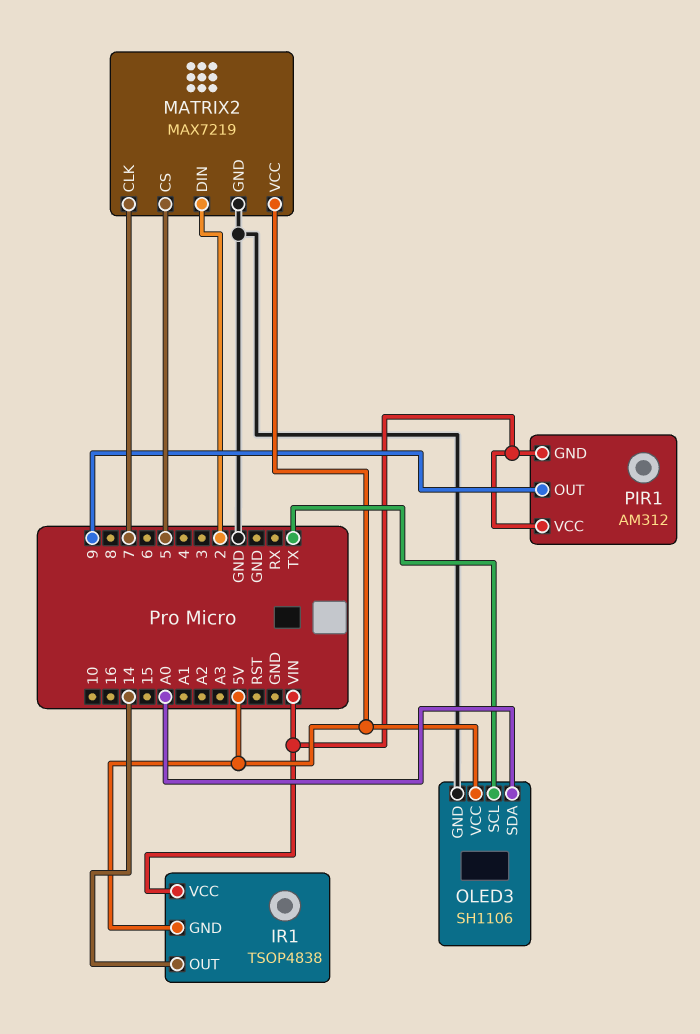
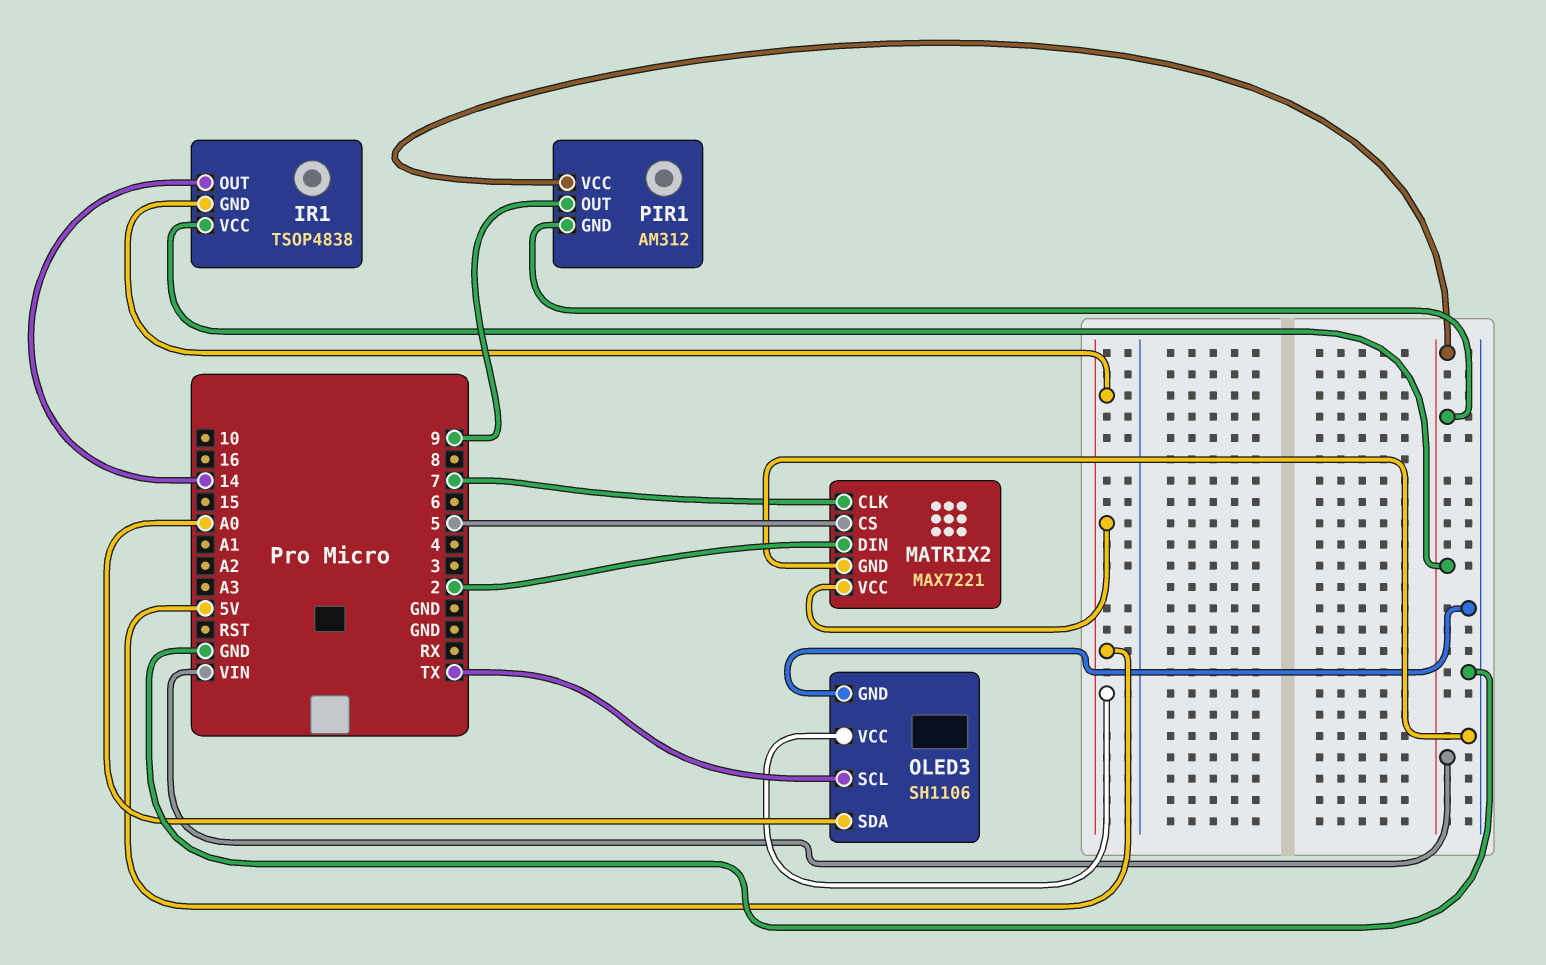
MATRIX2: MAX7219 -> MAX7221

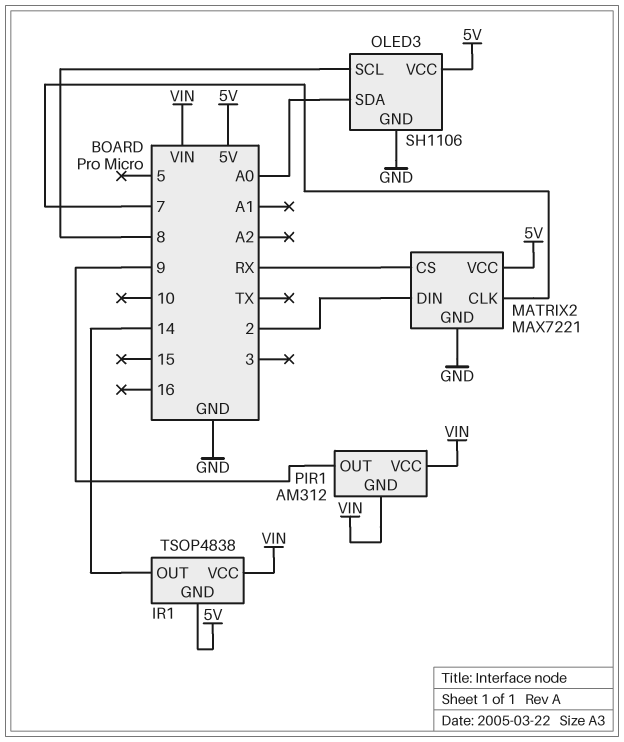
MATRIX2 pin CS: 5 -> RX
OLED3 pin SCL: TX -> 8

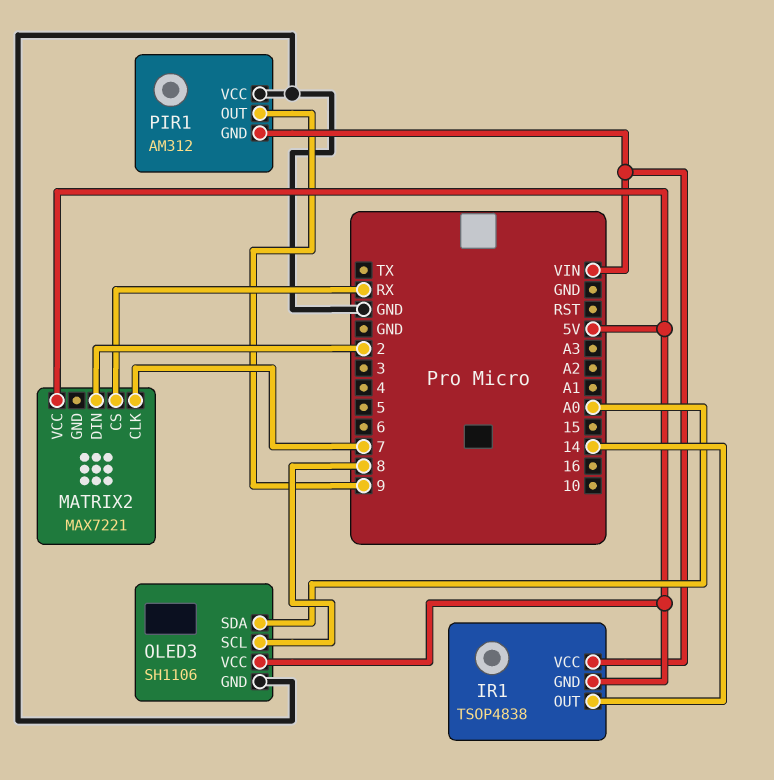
MATRIX2 pin GND: GND -> none
PIR1 pin VCC: VIN -> GND

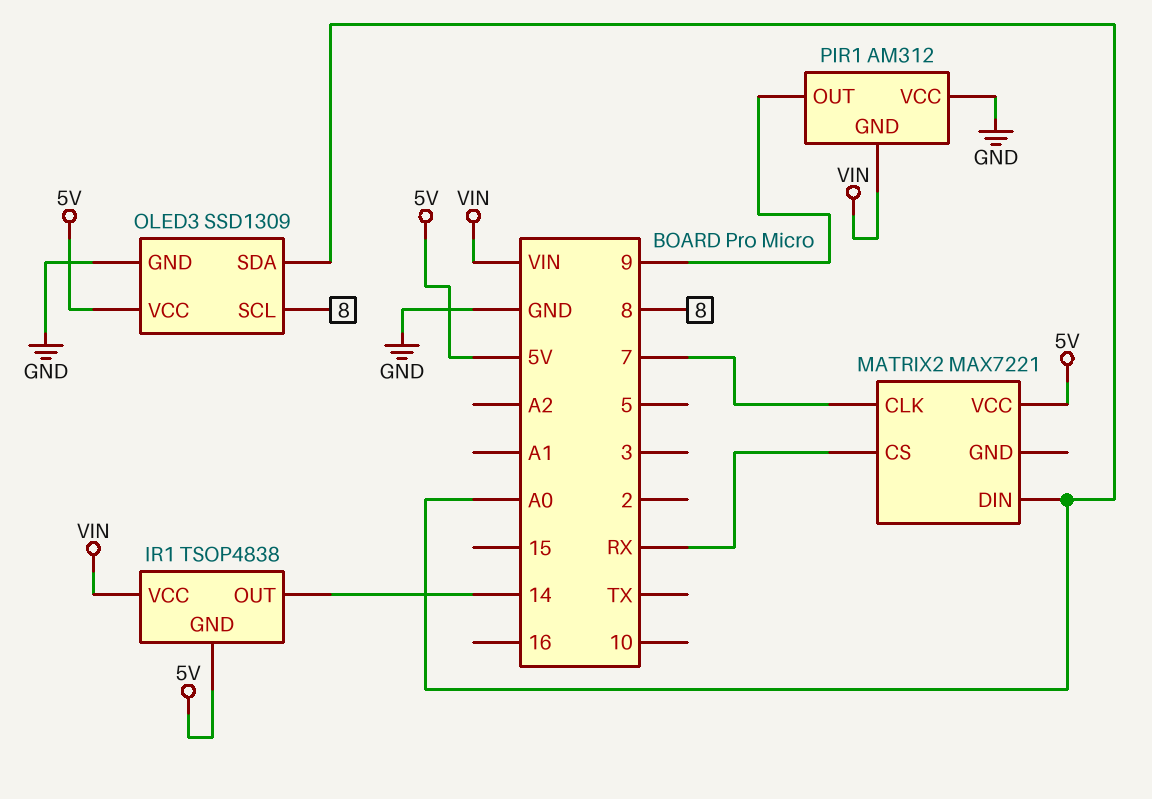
MATRIX2 pin DIN: 2 -> A0
OLED3: SH1106 -> SSD1309

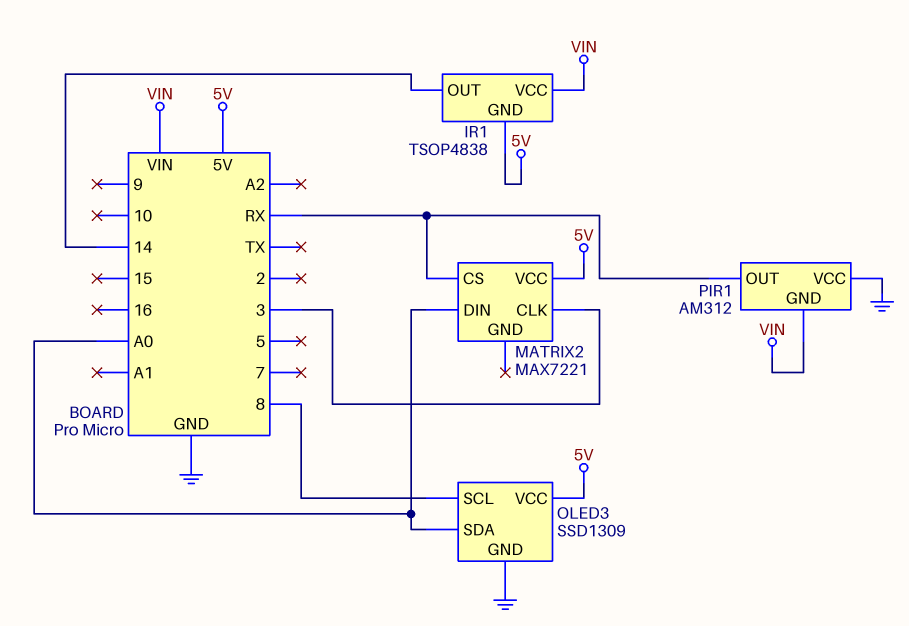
MATRIX2 pin CLK: 7 -> 3
PIR1 pin OUT: 9 -> RX

